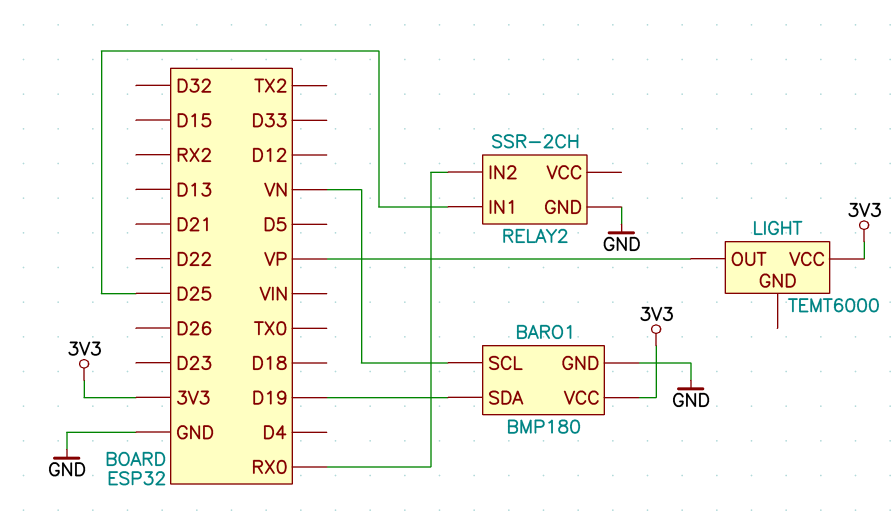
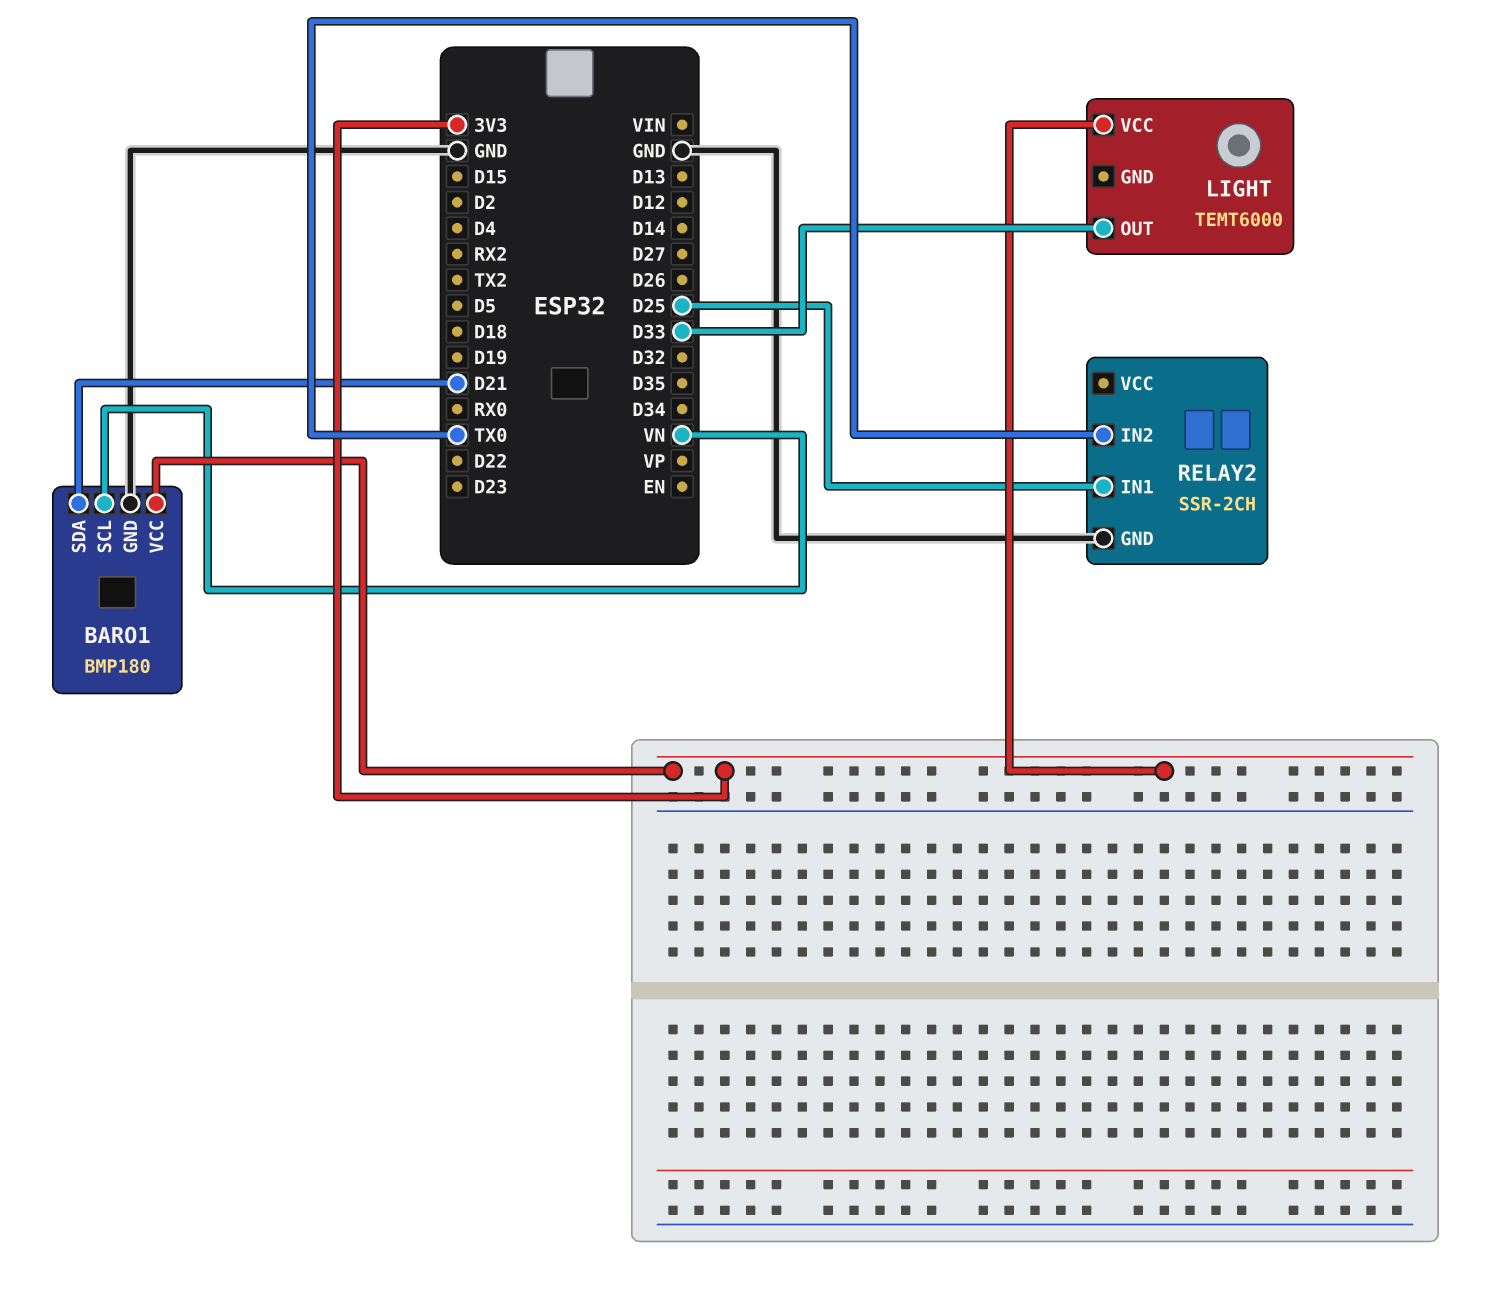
BARO1 pin SDA: D19 -> D21
LIGHT pin OUT: VP -> D33
RELAY2 pin IN2: RX0 -> TX0

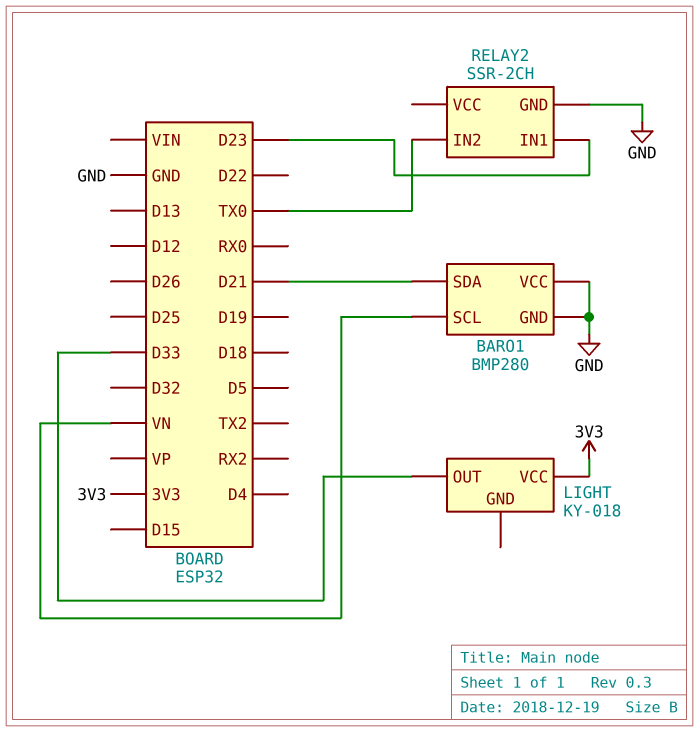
BARO1: BMP180 -> BMP280
BARO1 pin VCC: 3V3 -> GND
LIGHT: TEMT6000 -> KY-018
RELAY2 pin IN1: D25 -> D23

